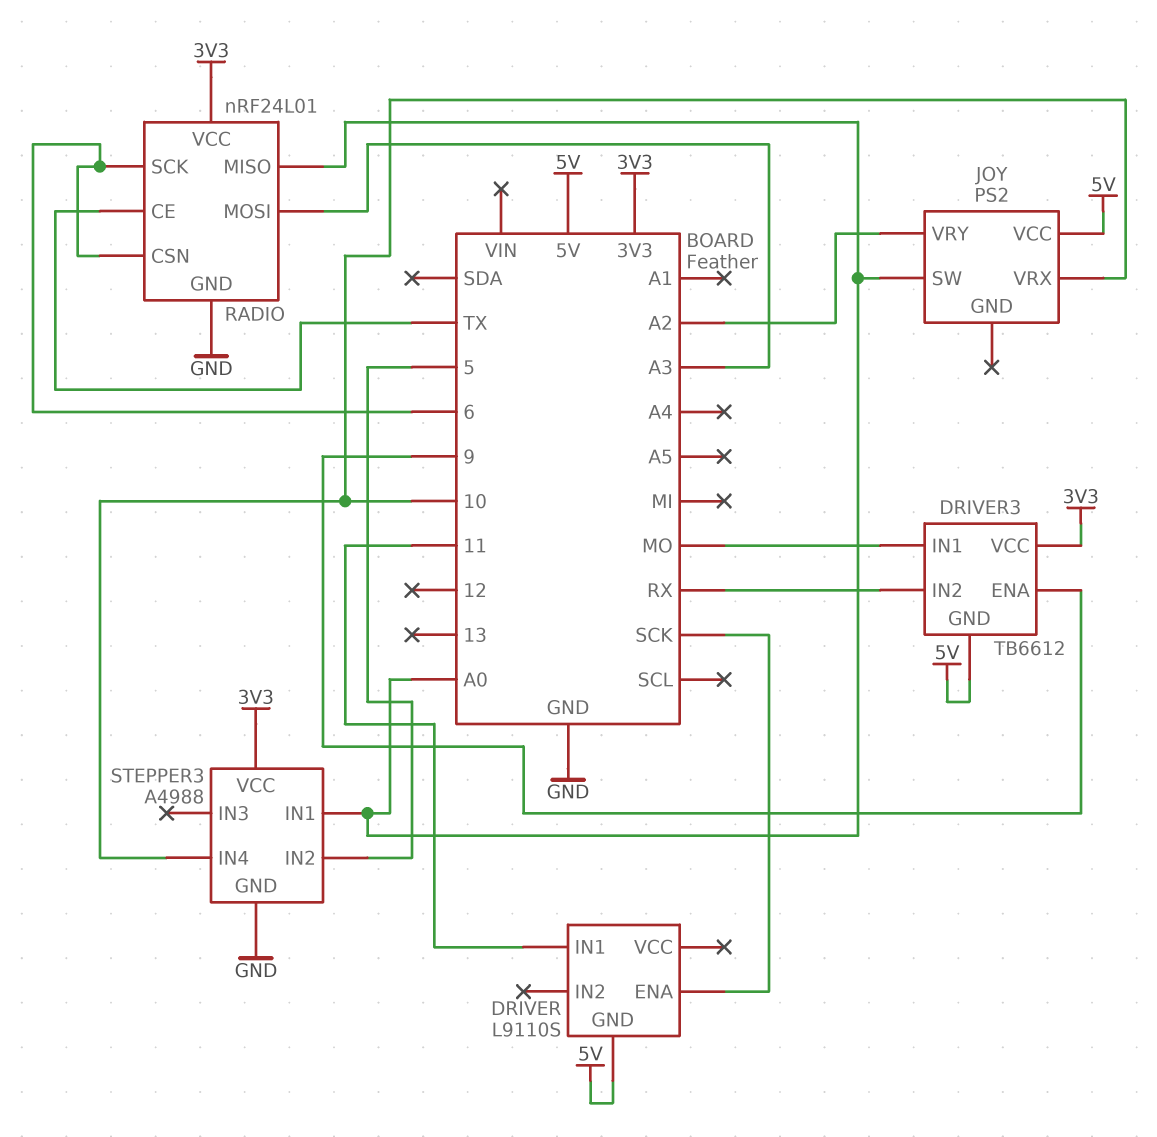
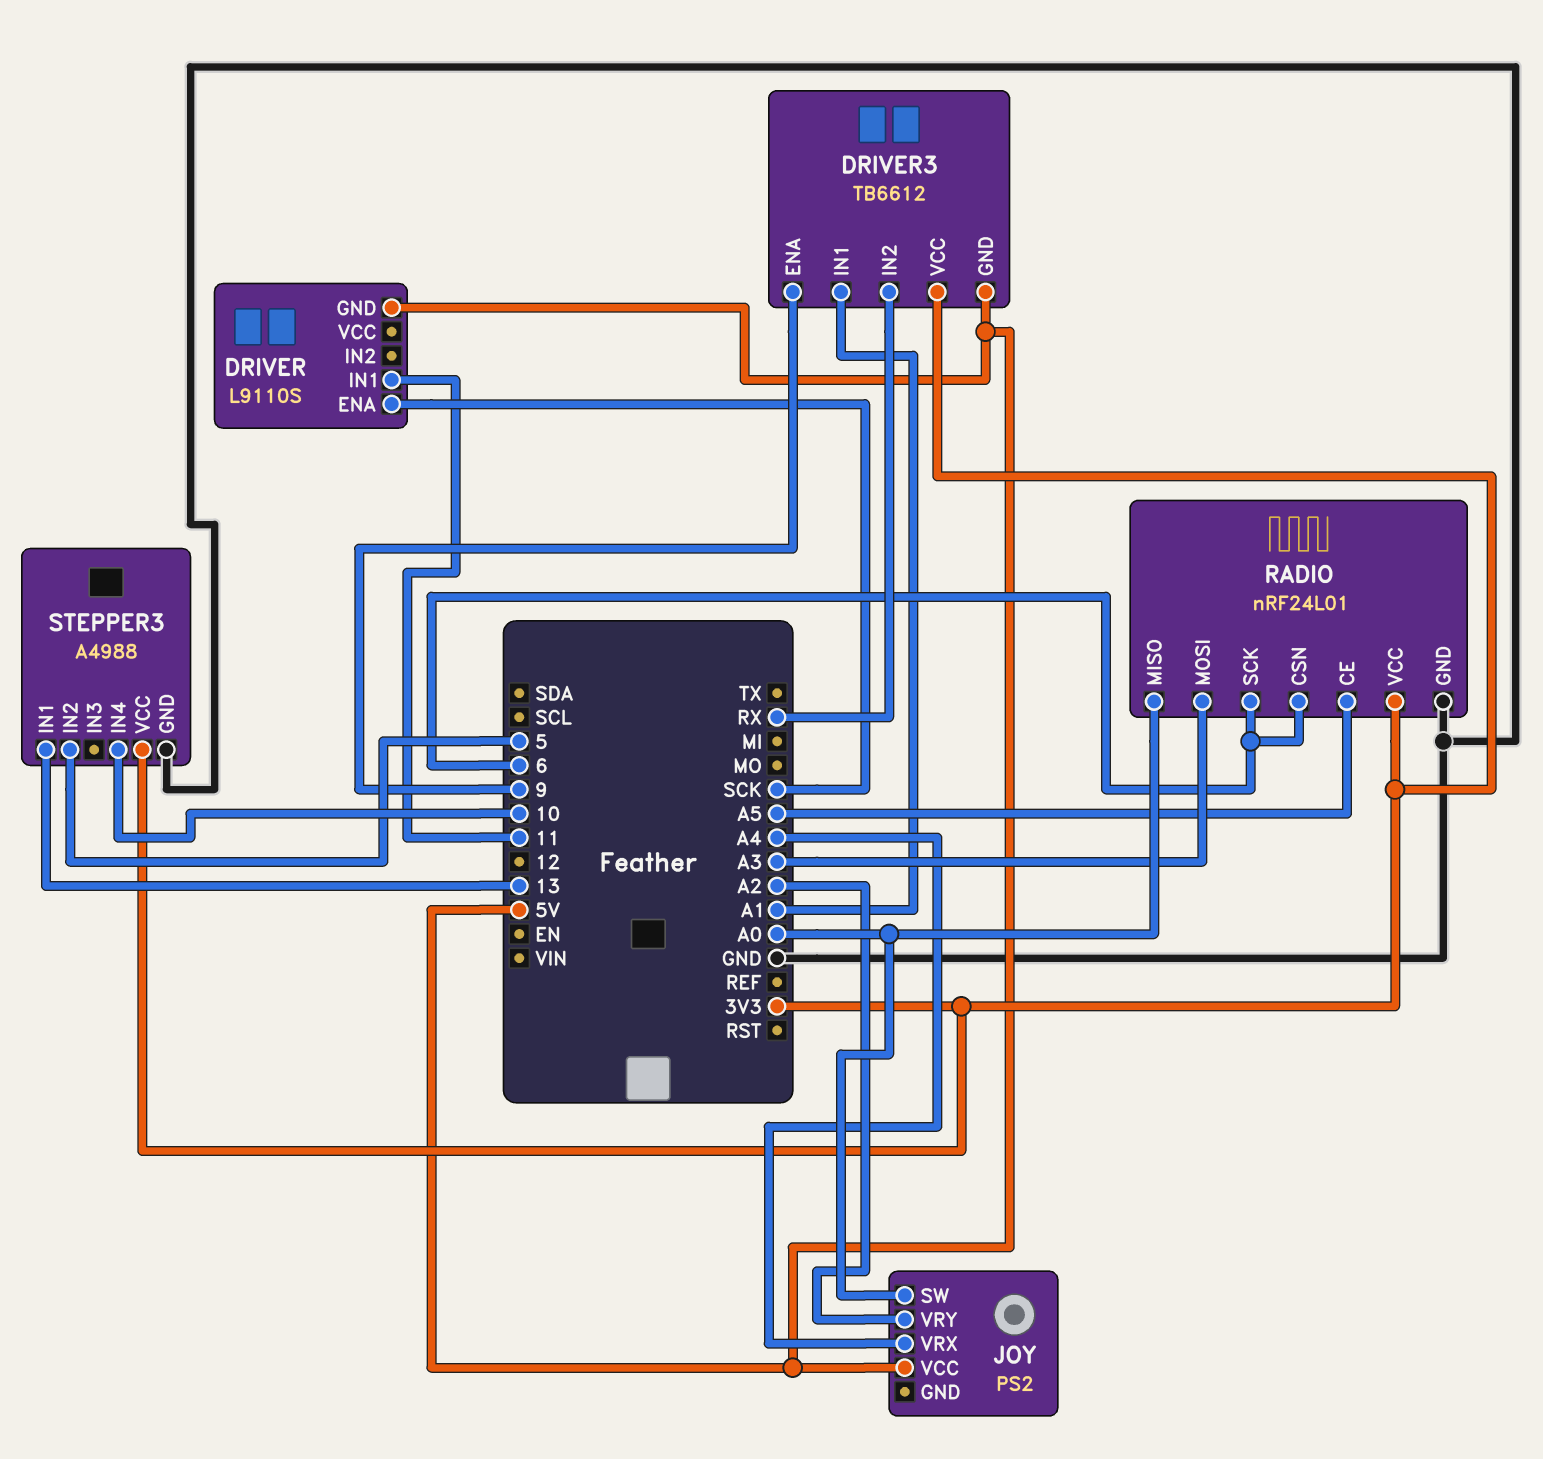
DRIVER3 pin IN1: MO -> A1
JOY pin VRX: 10 -> A4
RADIO pin CE: TX -> A5
STEPPER3 pin IN1: A0 -> 13

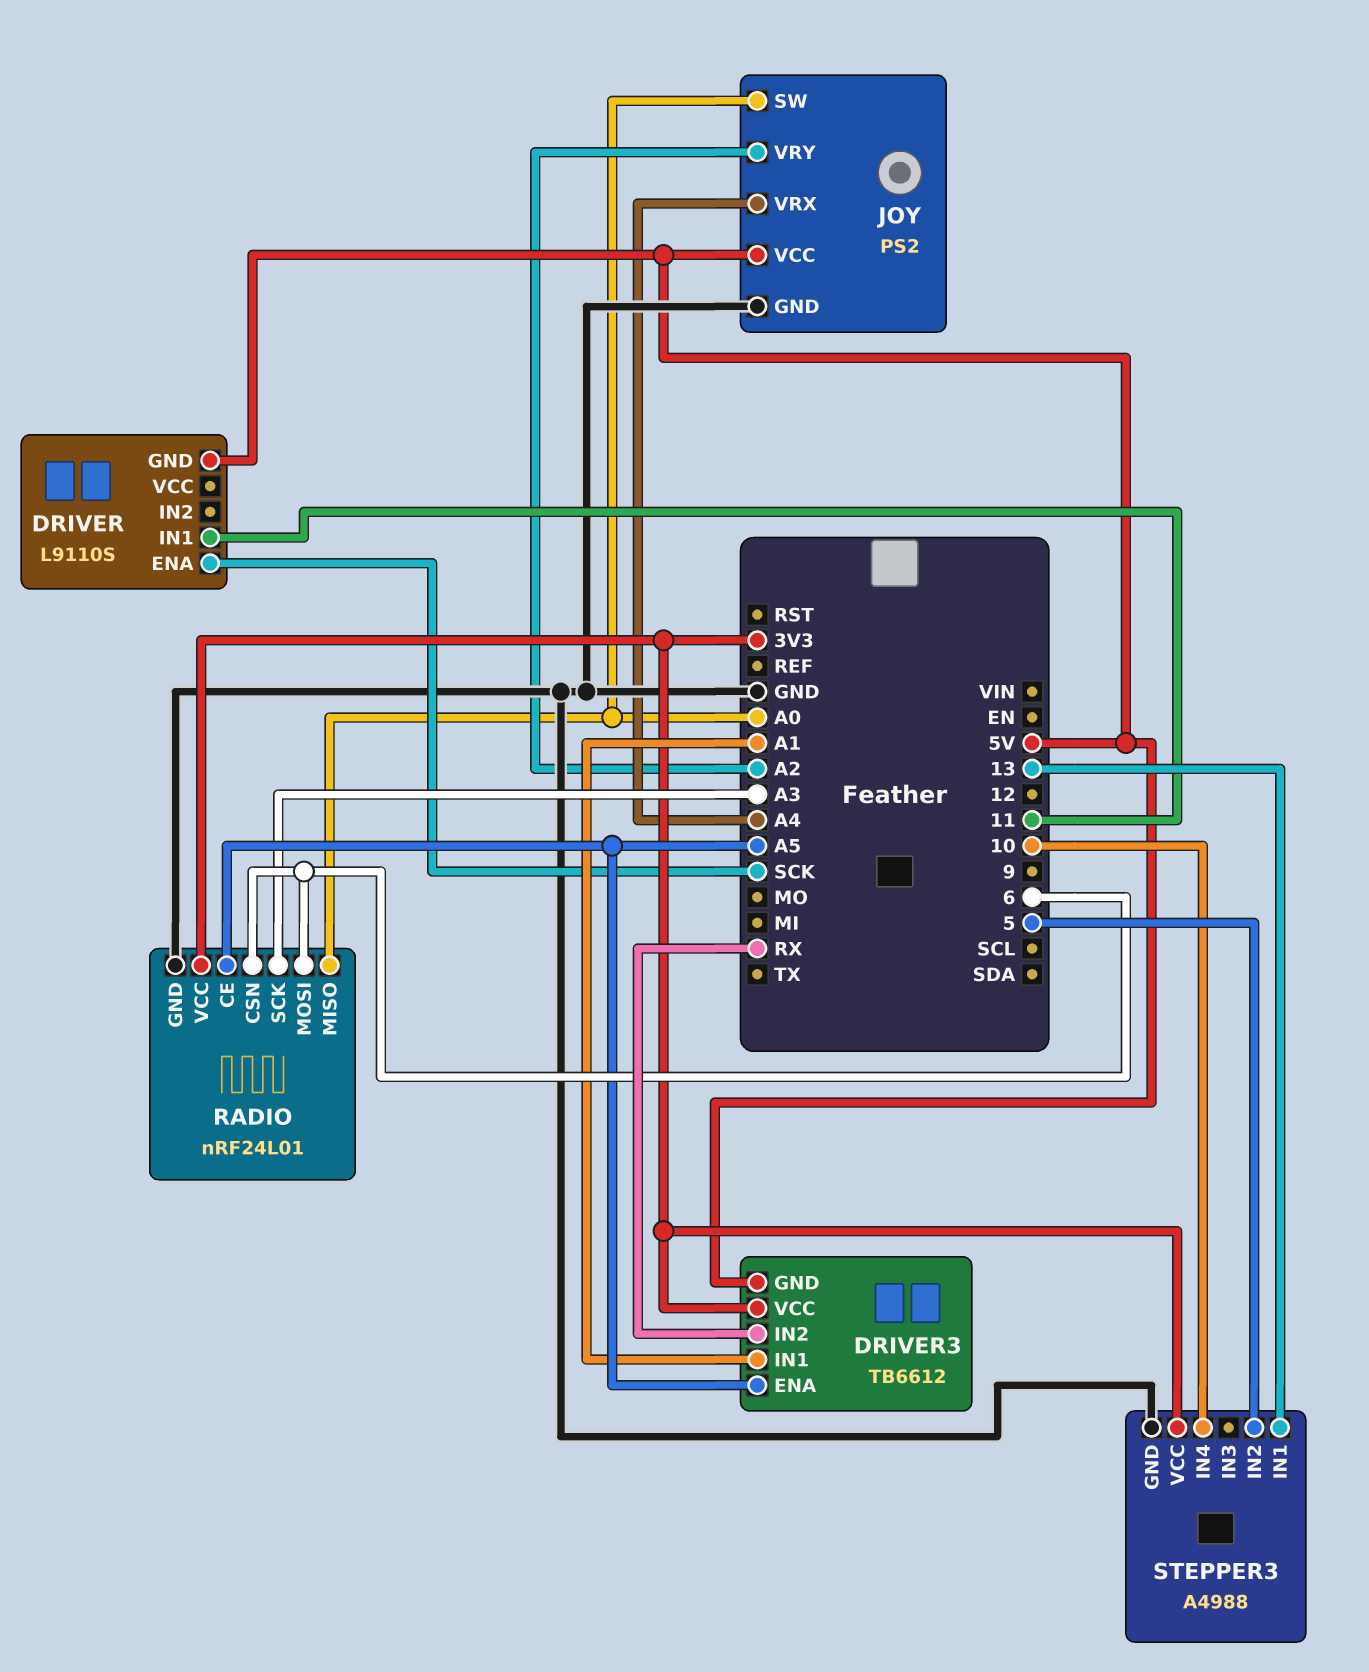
DRIVER3 pin ENA: 9 -> A5
JOY pin GND: none -> GND
RADIO pin MOSI: A3 -> 6
RADIO pin SCK: 6 -> A3

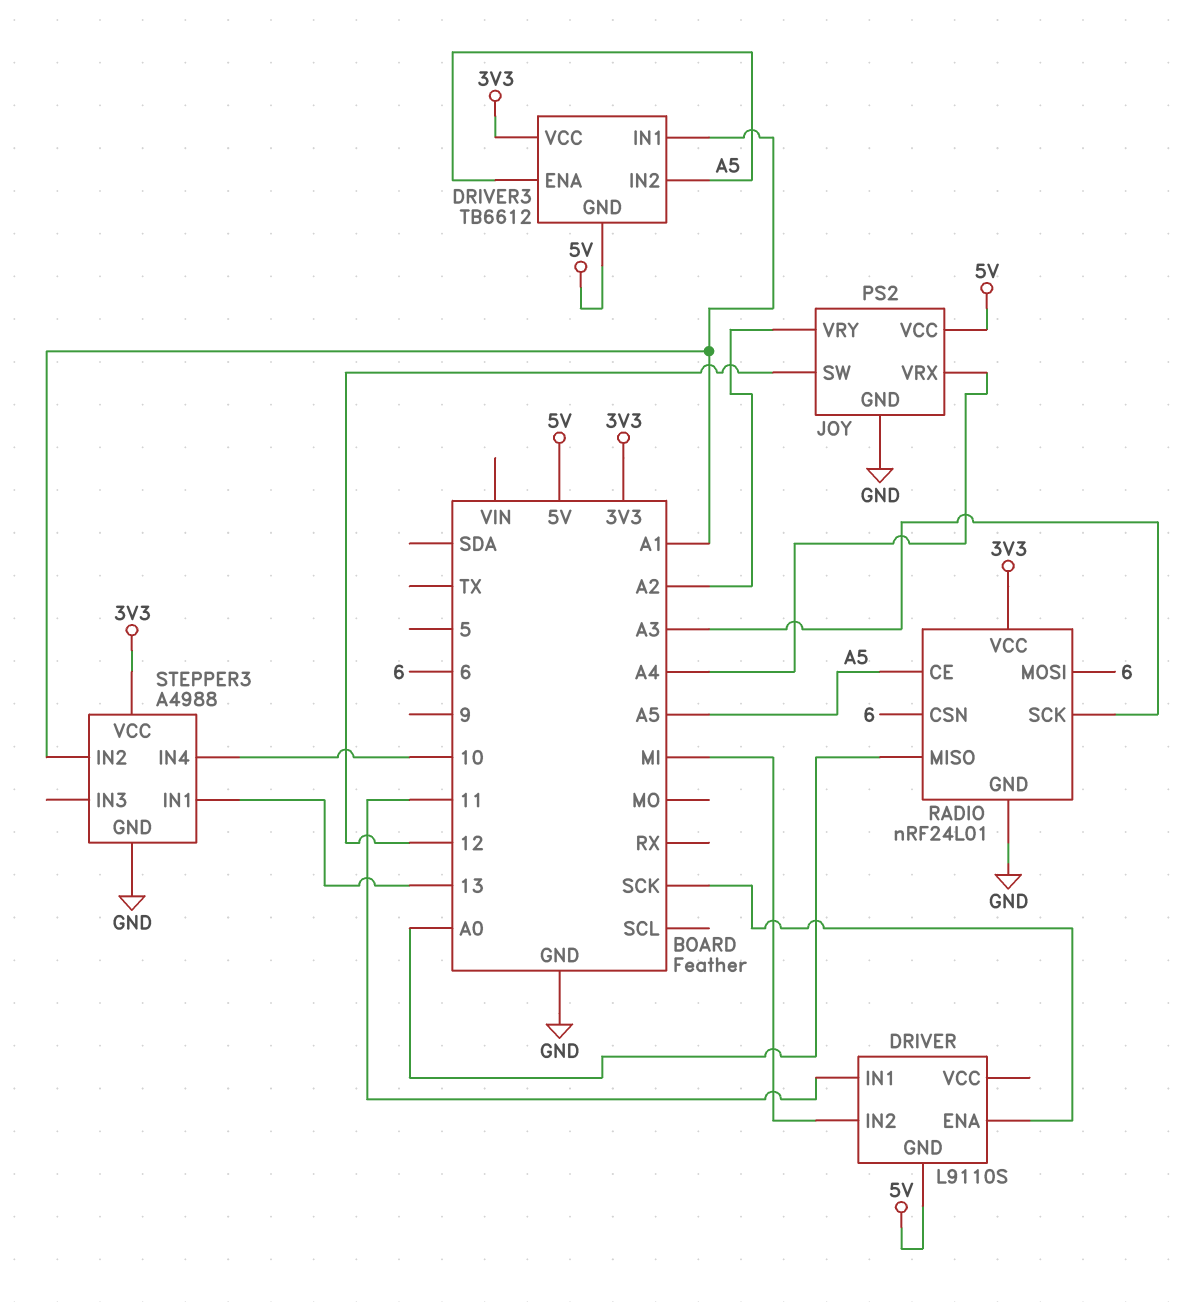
DRIVER pin IN2: none -> MI
DRIVER3 pin IN2: RX -> A5
JOY pin SW: A0 -> 12
STEPPER3 pin IN2: 5 -> A1

